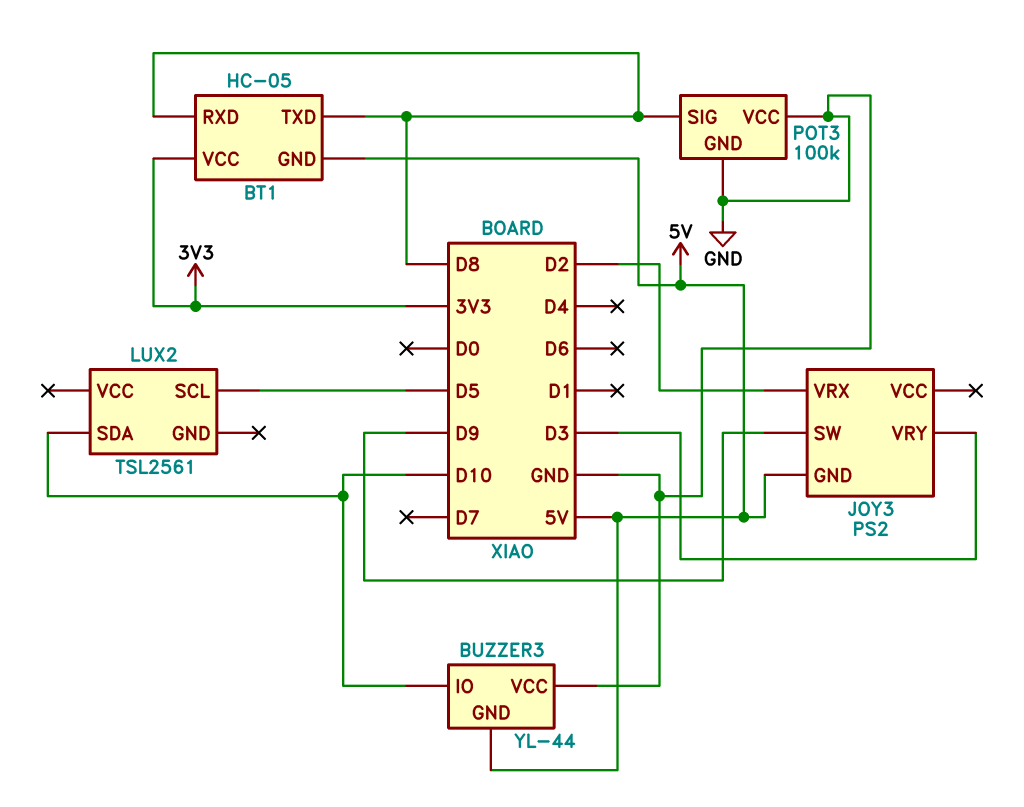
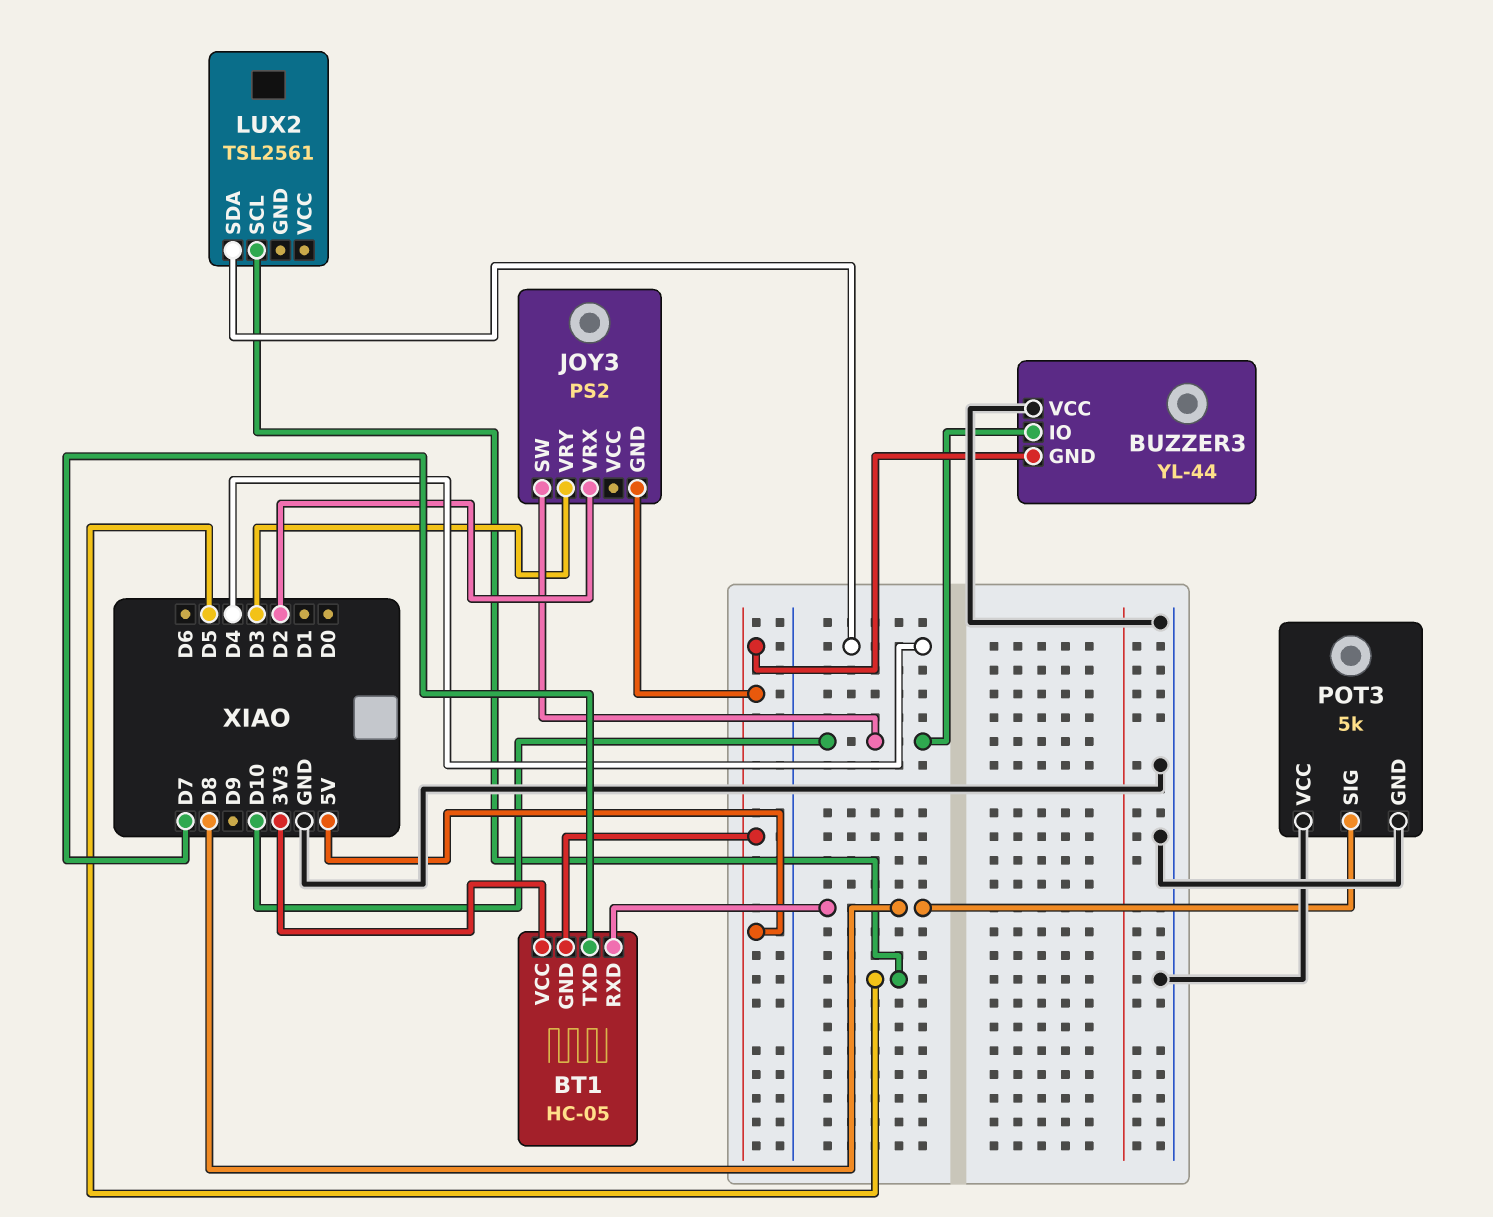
BT1 pin TXD: D8 -> D7
JOY3 pin SW: D9 -> D10
LUX2 pin SDA: D10 -> D4
POT3: 100k -> 5k

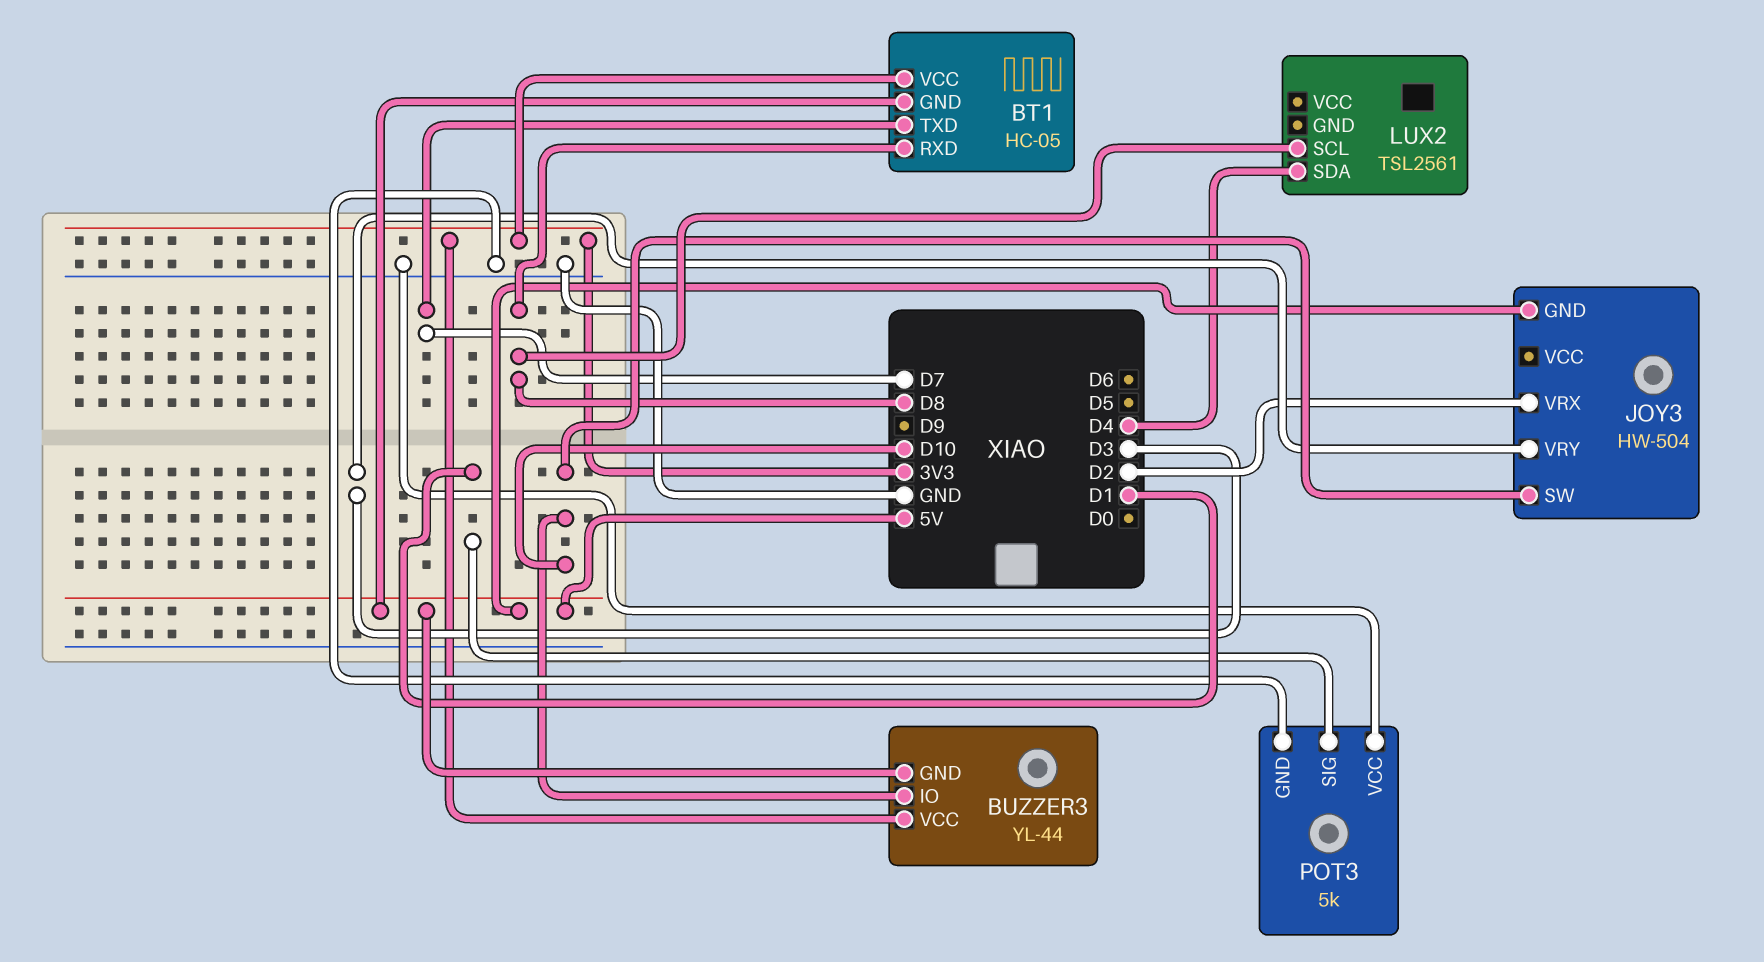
BUZZER3 pin VCC: GND -> 3V3
JOY3: PS2 -> HW-504
LUX2 pin SCL: D5 -> D8
POT3 pin SIG: D8 -> D1

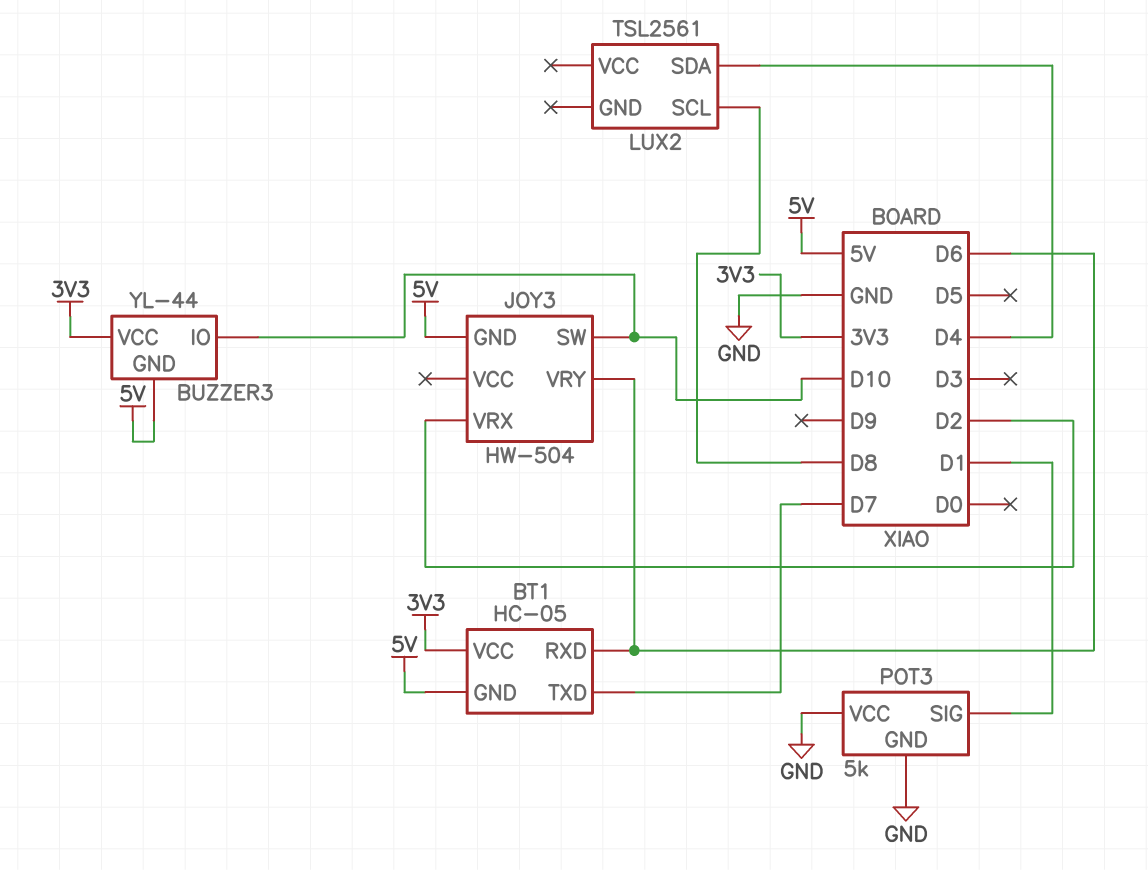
BT1 pin RXD: D8 -> D6
JOY3 pin VRY: D3 -> D6

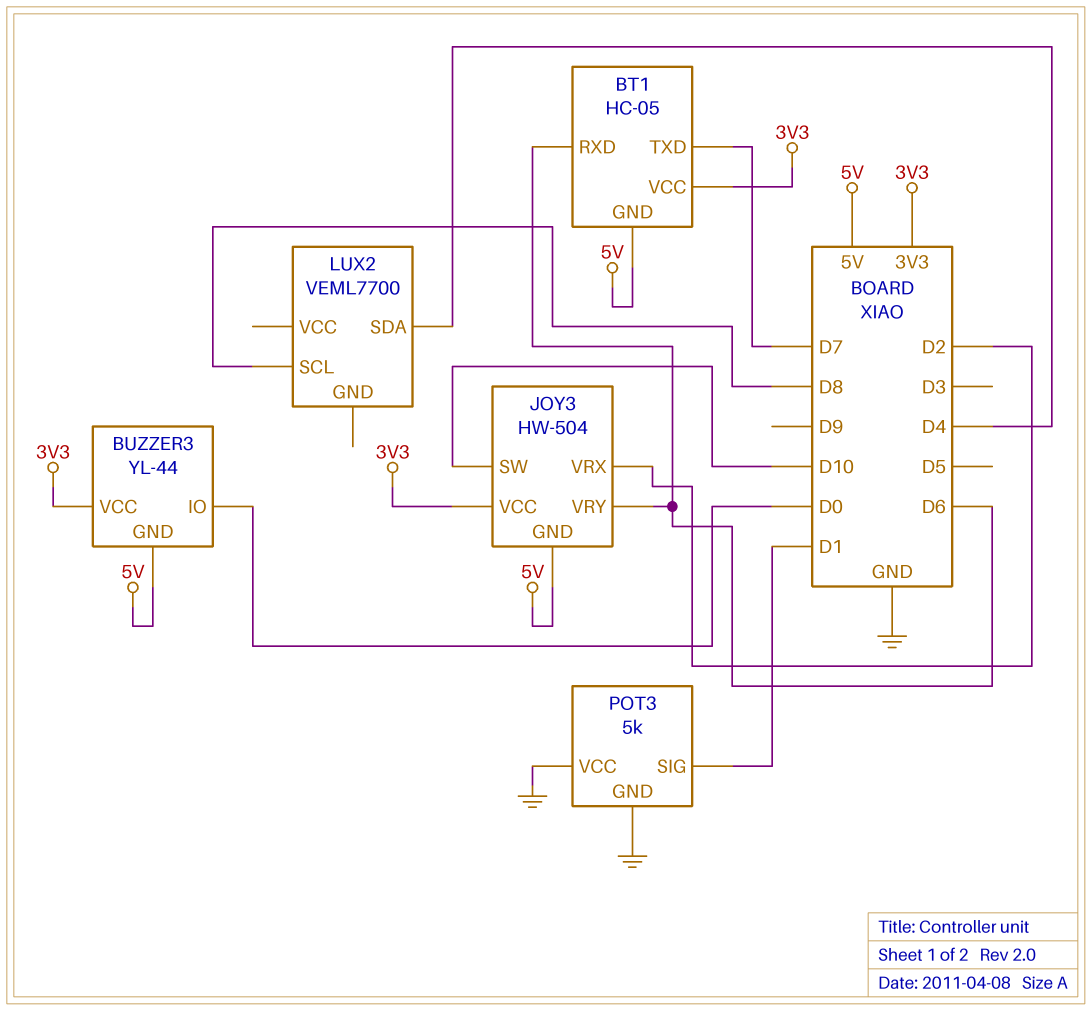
BUZZER3 pin IO: D10 -> D0
JOY3 pin VCC: none -> 3V3
LUX2: TSL2561 -> VEML7700

